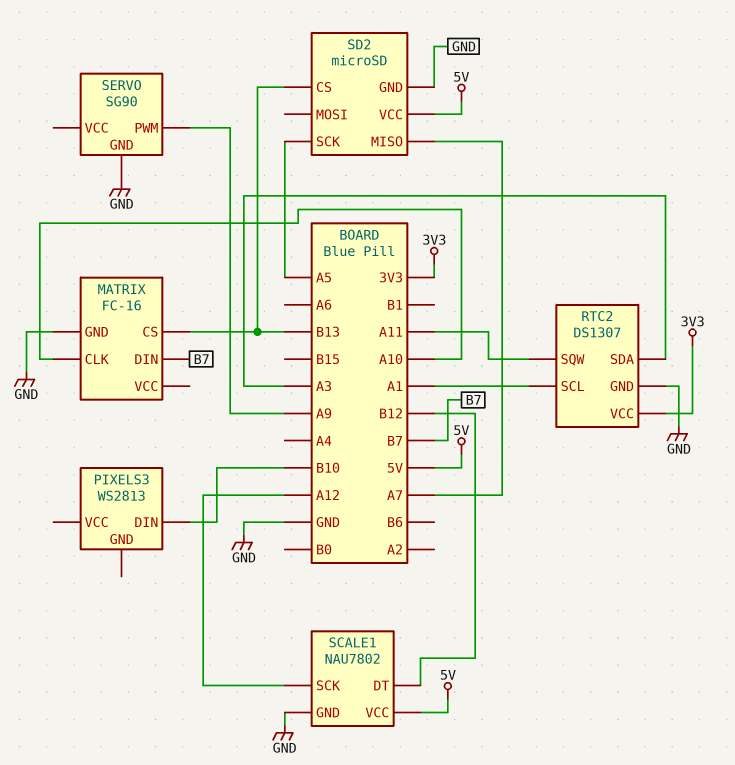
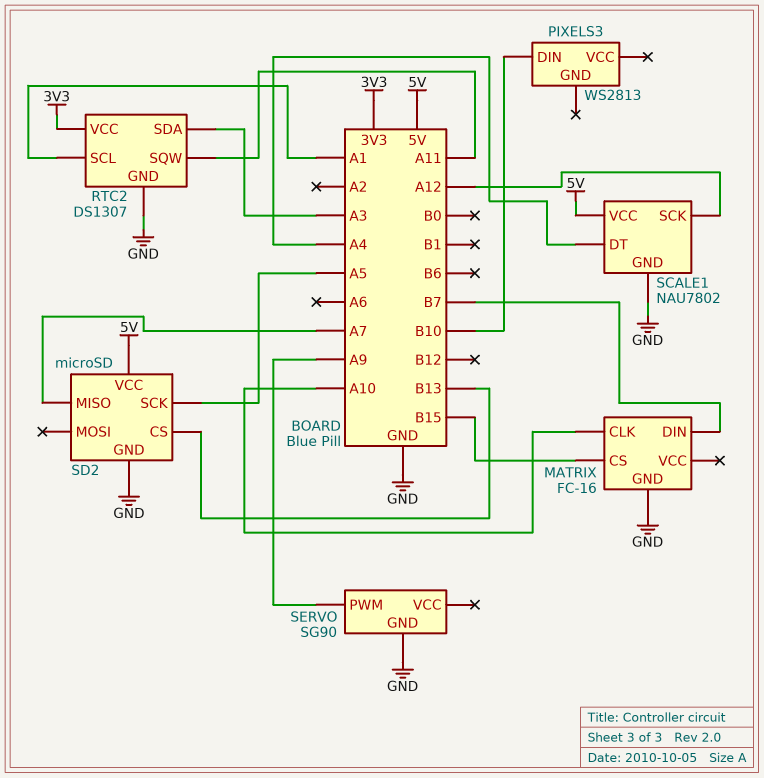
MATRIX pin CS: B13 -> B15
SCALE1 pin DT: B12 -> A4

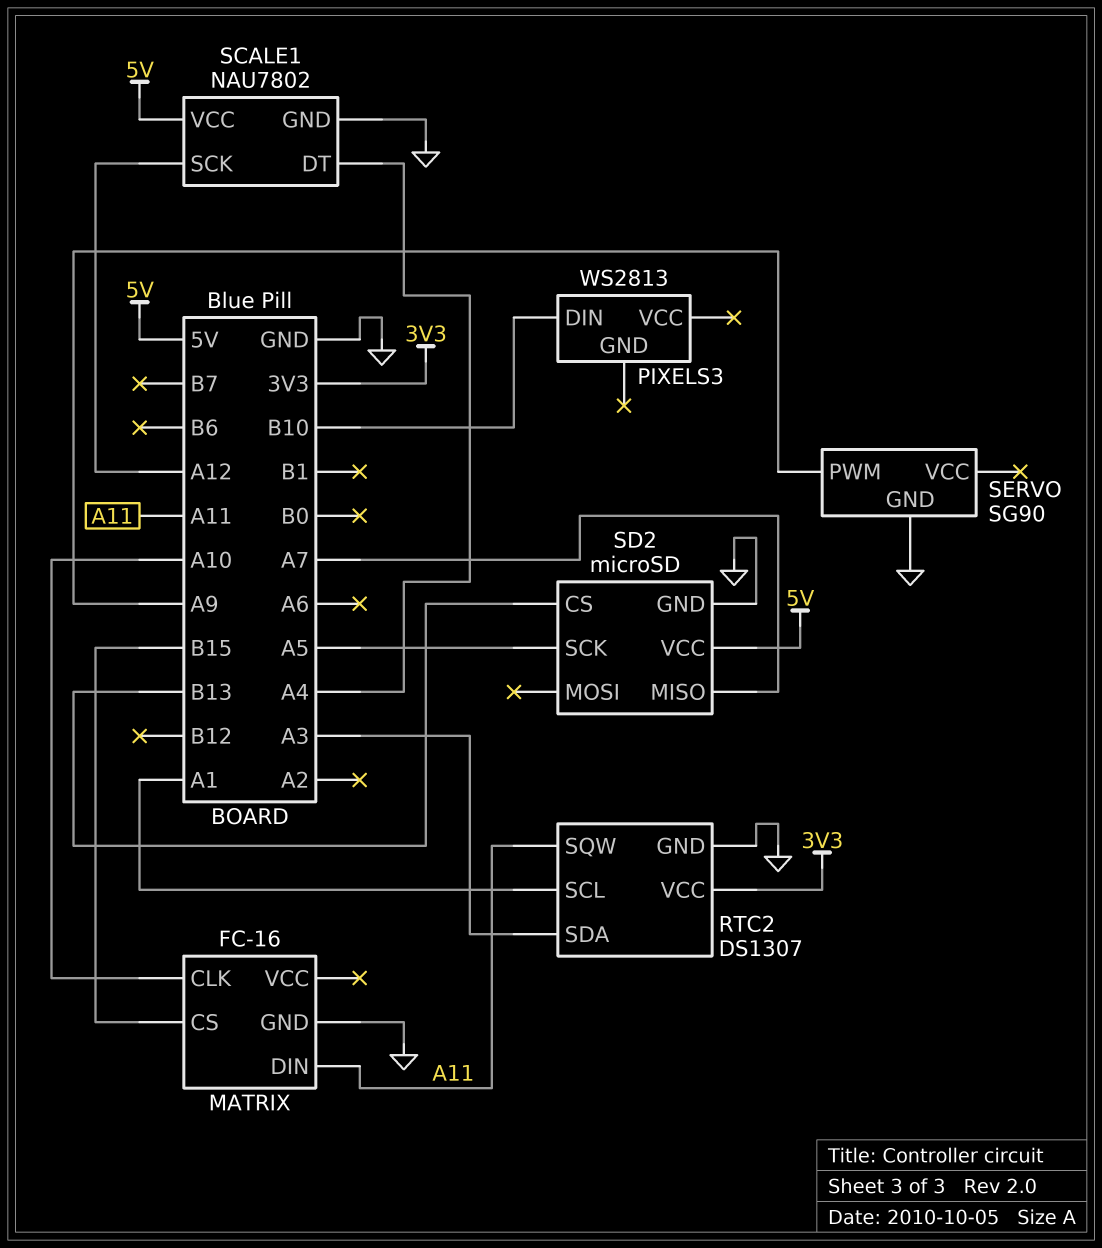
MATRIX pin DIN: B7 -> A11

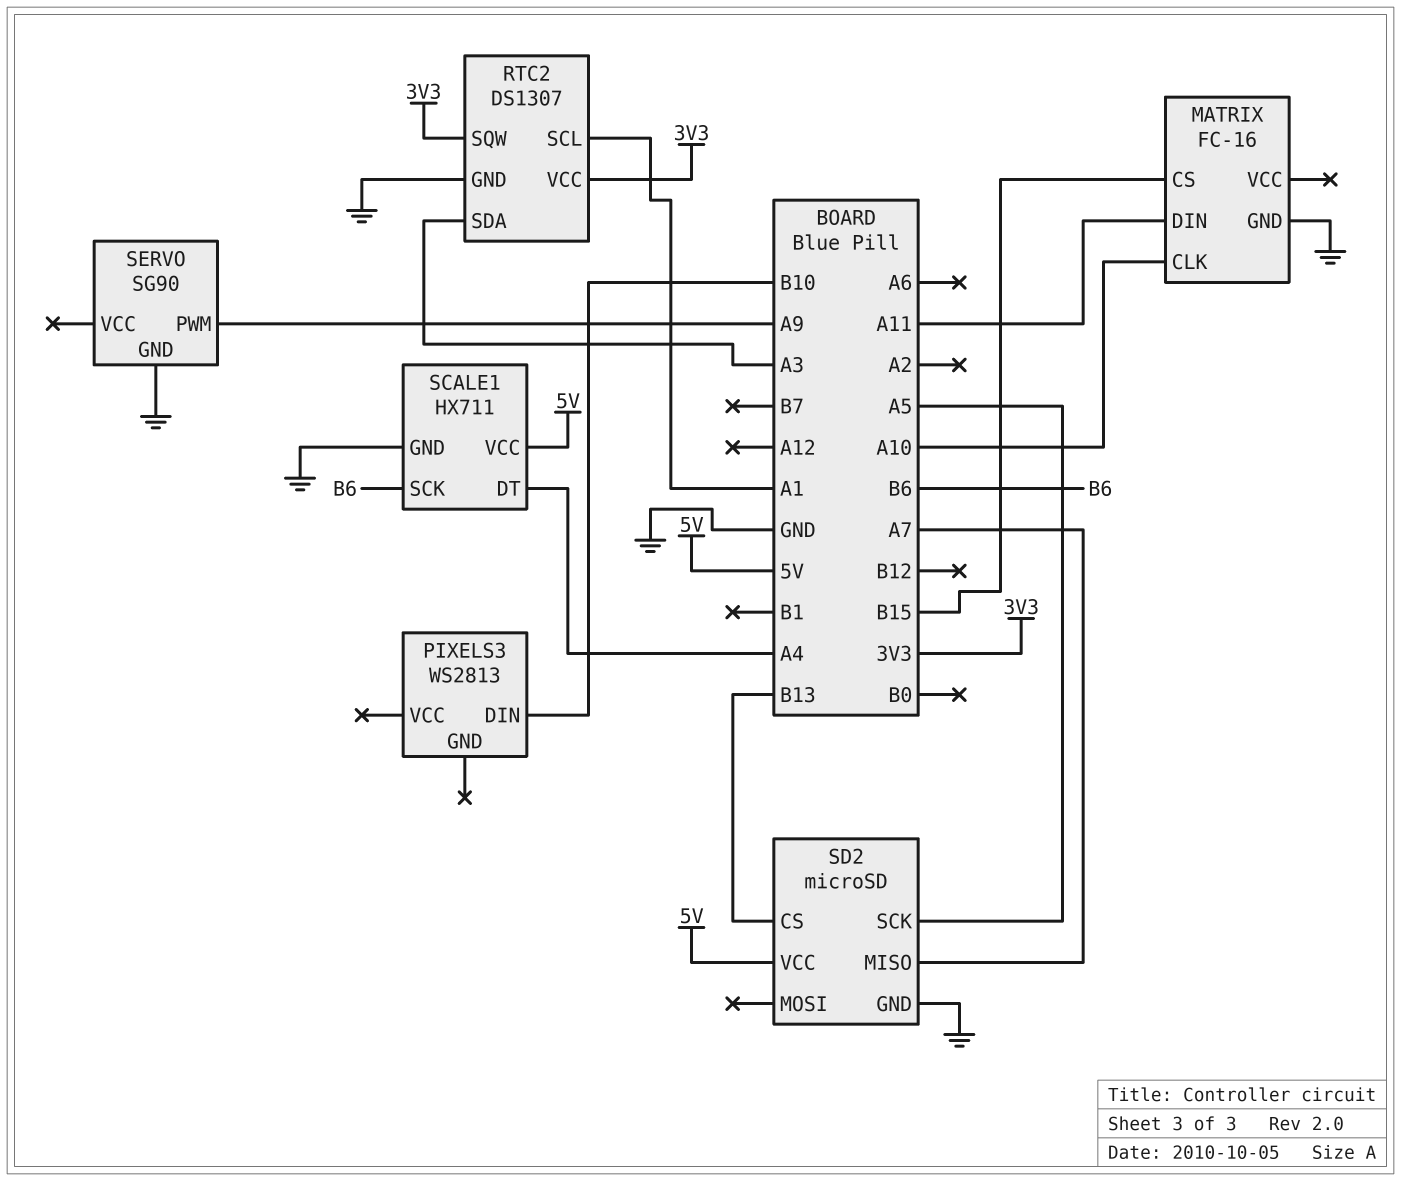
RTC2 pin SQW: A11 -> 3V3
SCALE1: NAU7802 -> HX711
SCALE1 pin SCK: A12 -> B6

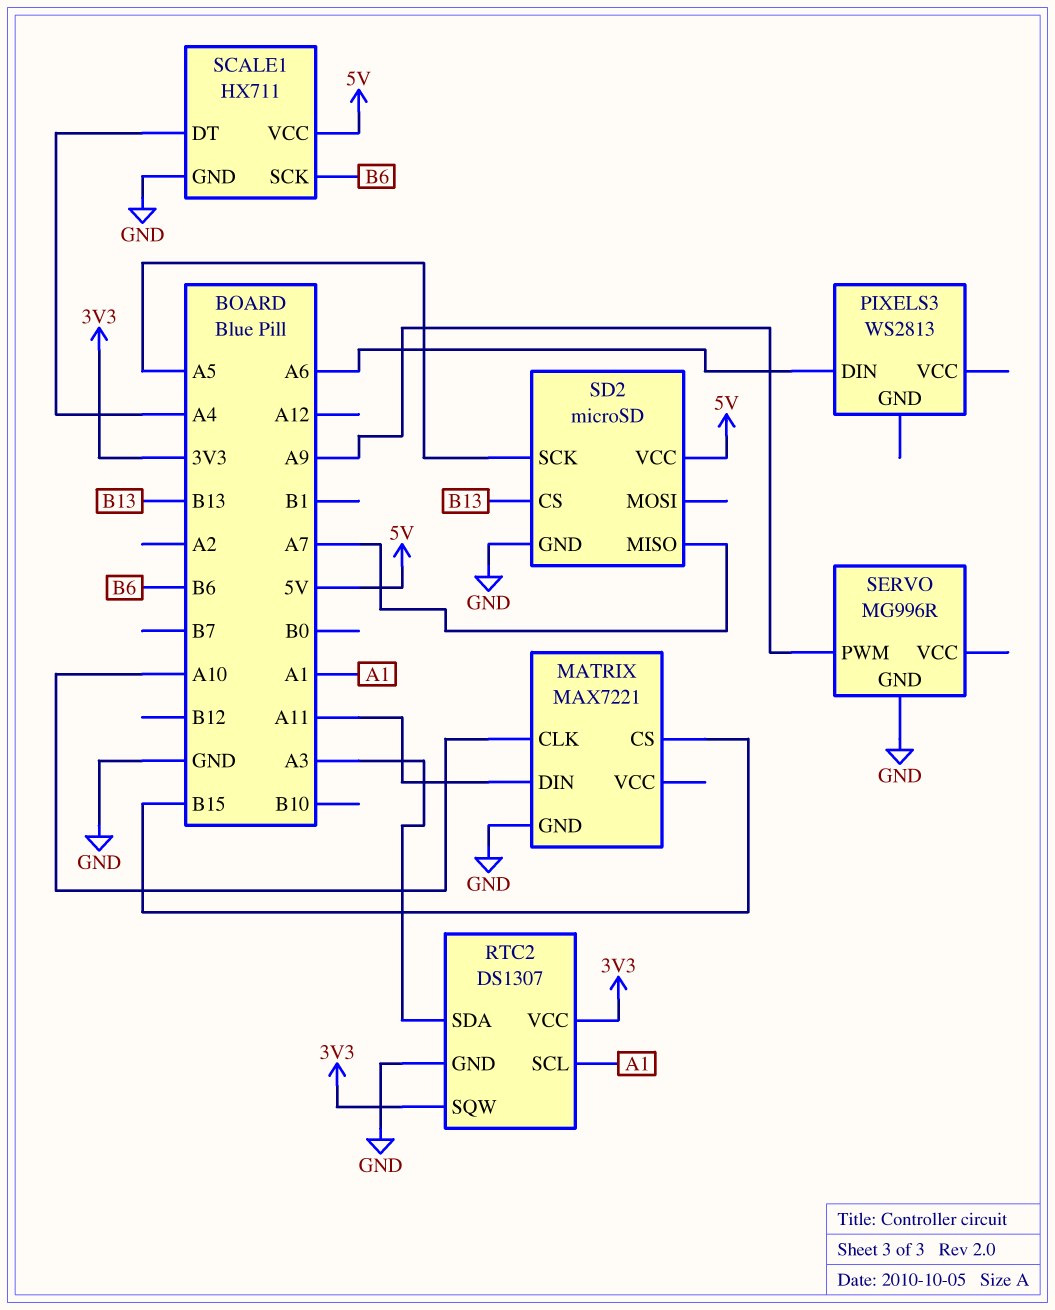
MATRIX: FC-16 -> MAX7221
PIXELS3 pin DIN: B10 -> A6
SERVO: SG90 -> MG996R

